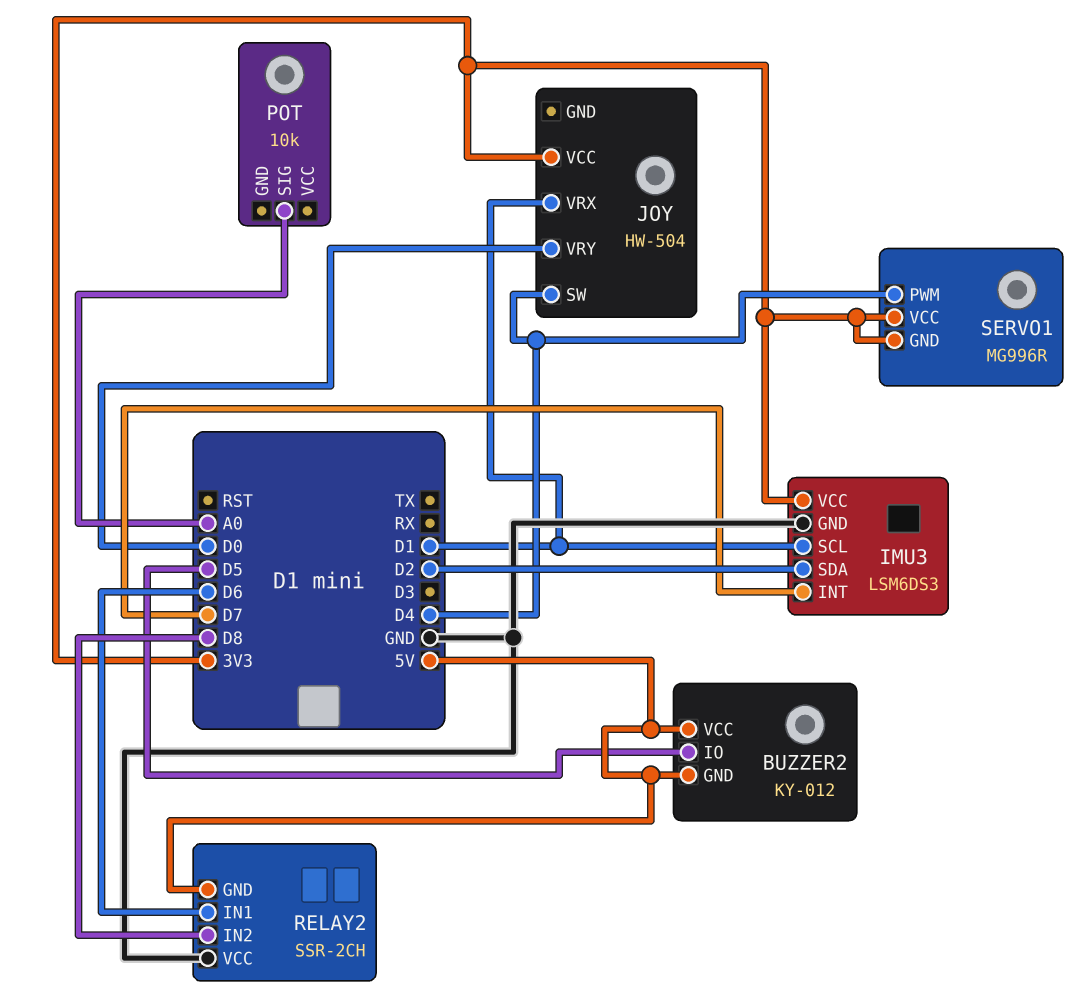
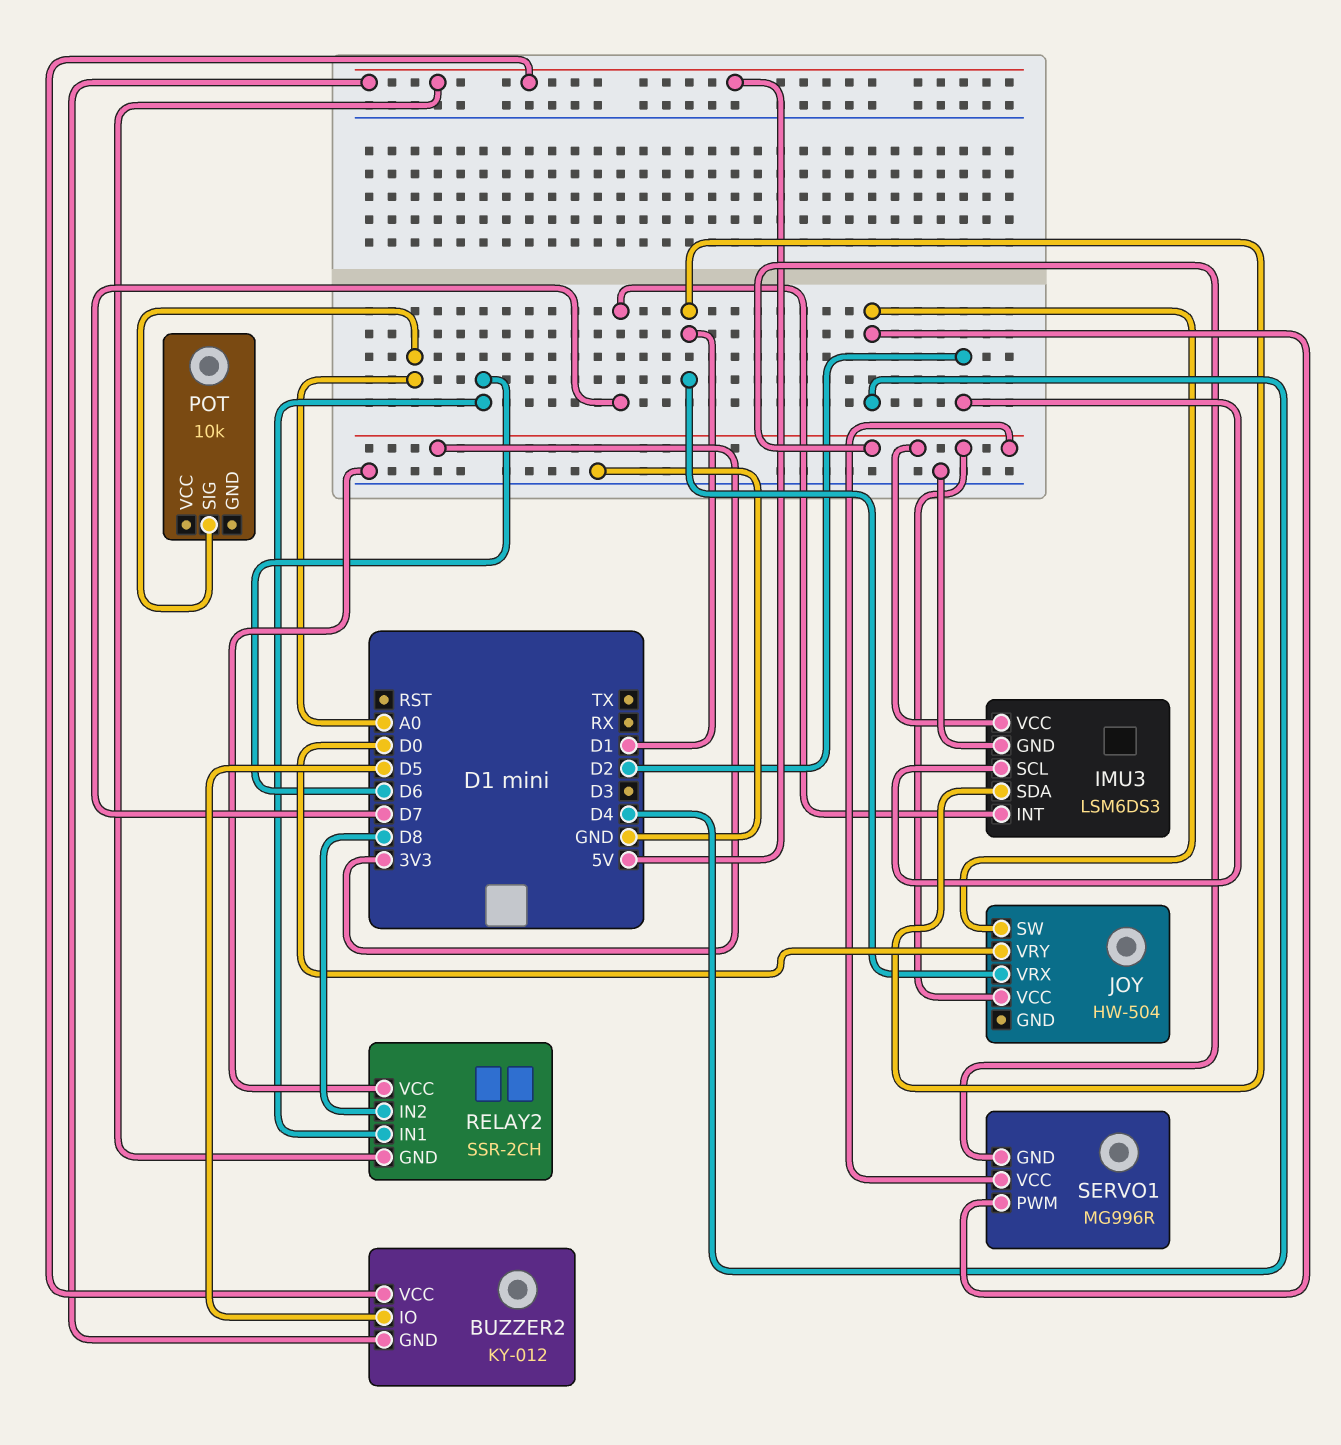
IMU3 pin SCL: D1 -> D2
IMU3 pin SDA: D2 -> D1

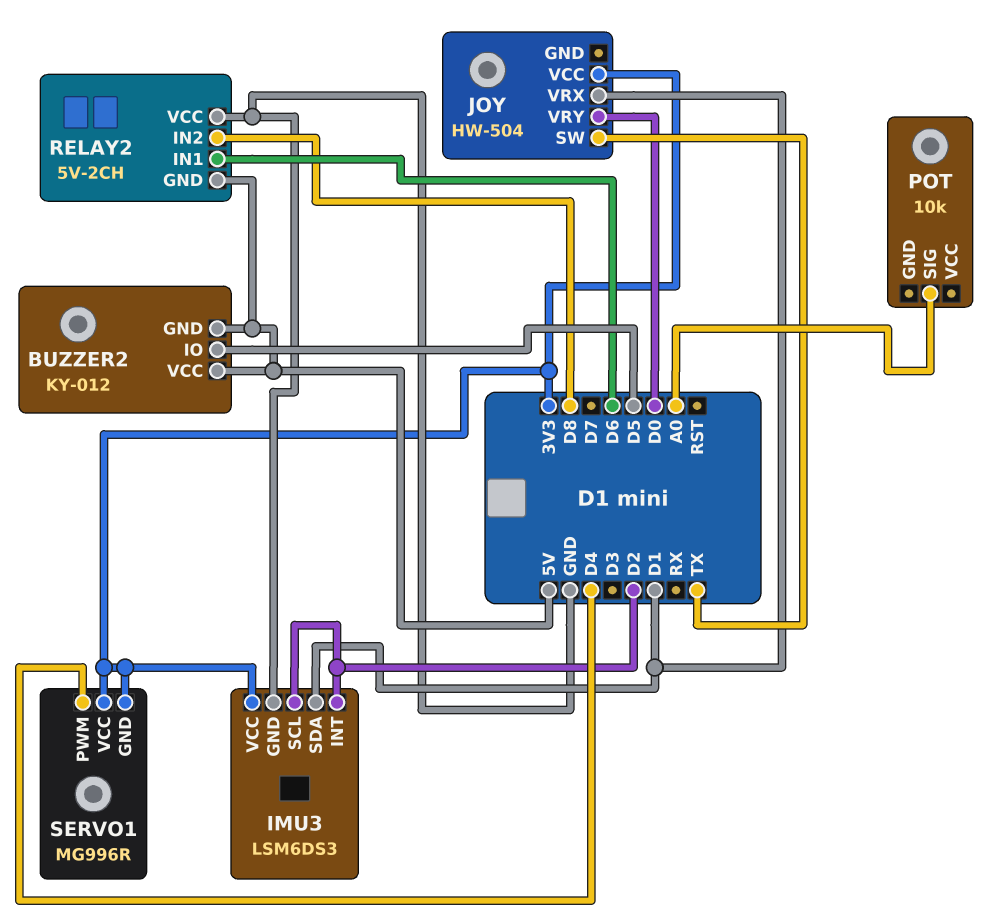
IMU3 pin INT: D7 -> D2
JOY pin SW: D4 -> TX
RELAY2: SSR-2CH -> 5V-2CH

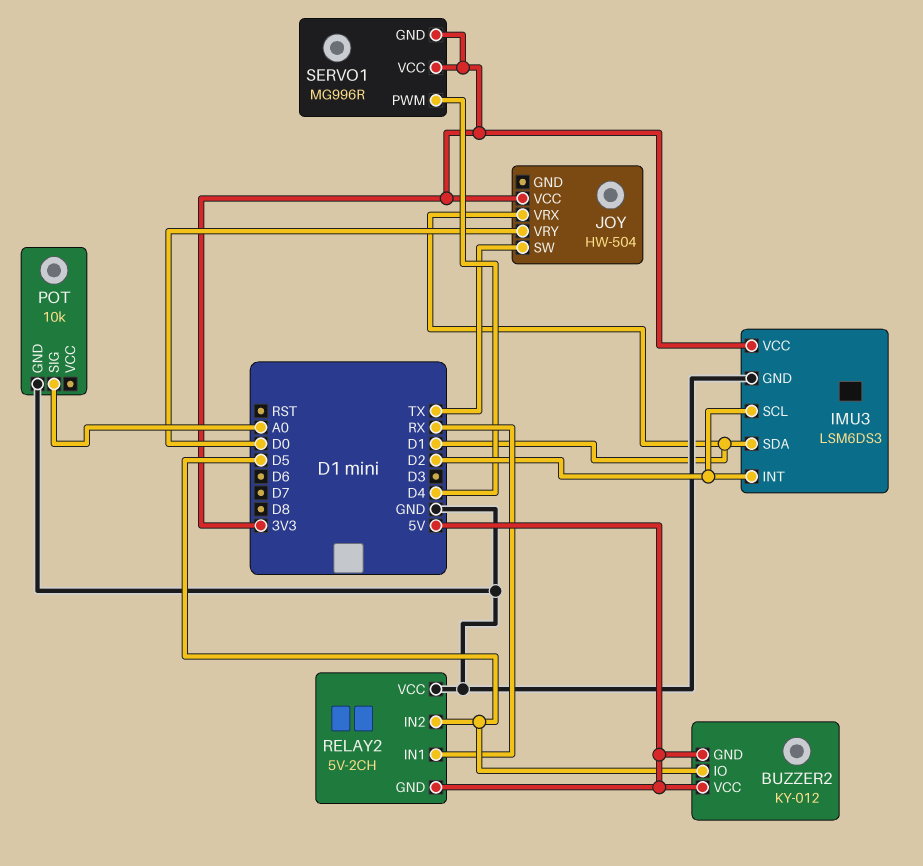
POT pin GND: none -> GND
RELAY2 pin IN1: D6 -> RX
RELAY2 pin IN2: D8 -> D5

